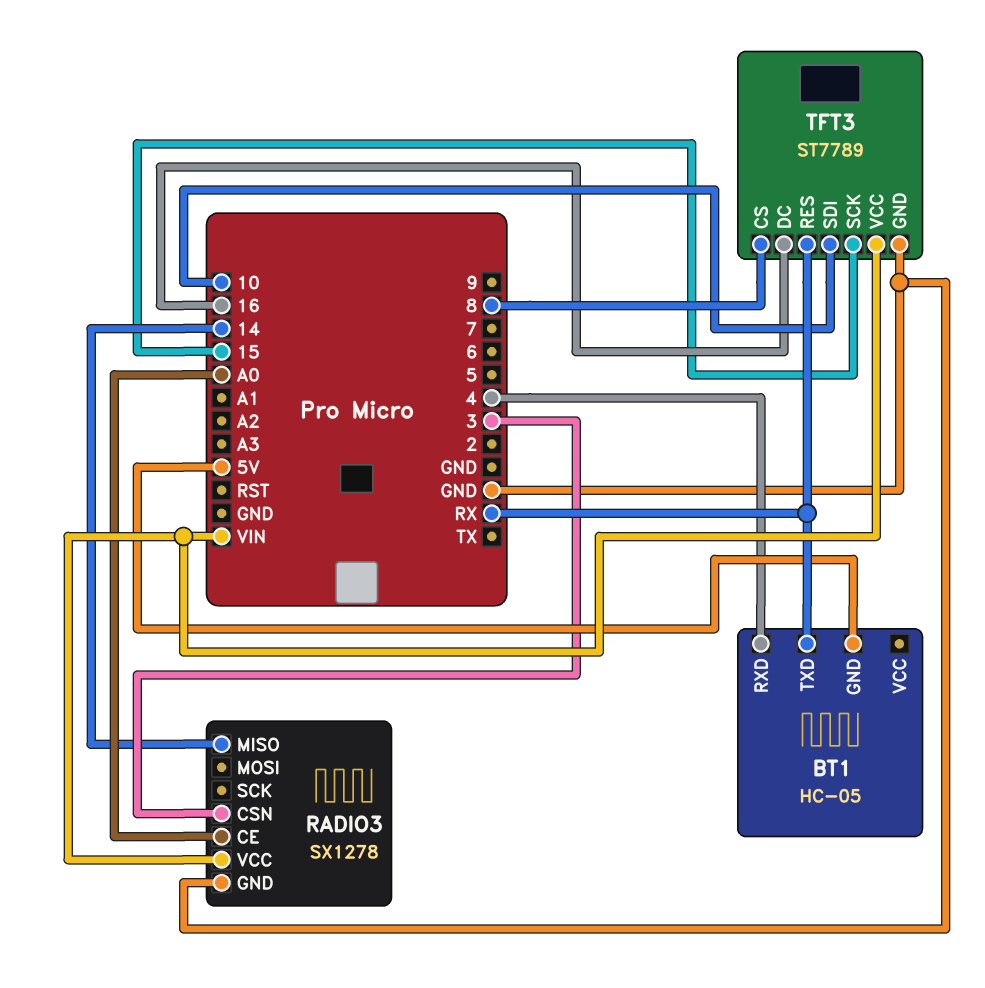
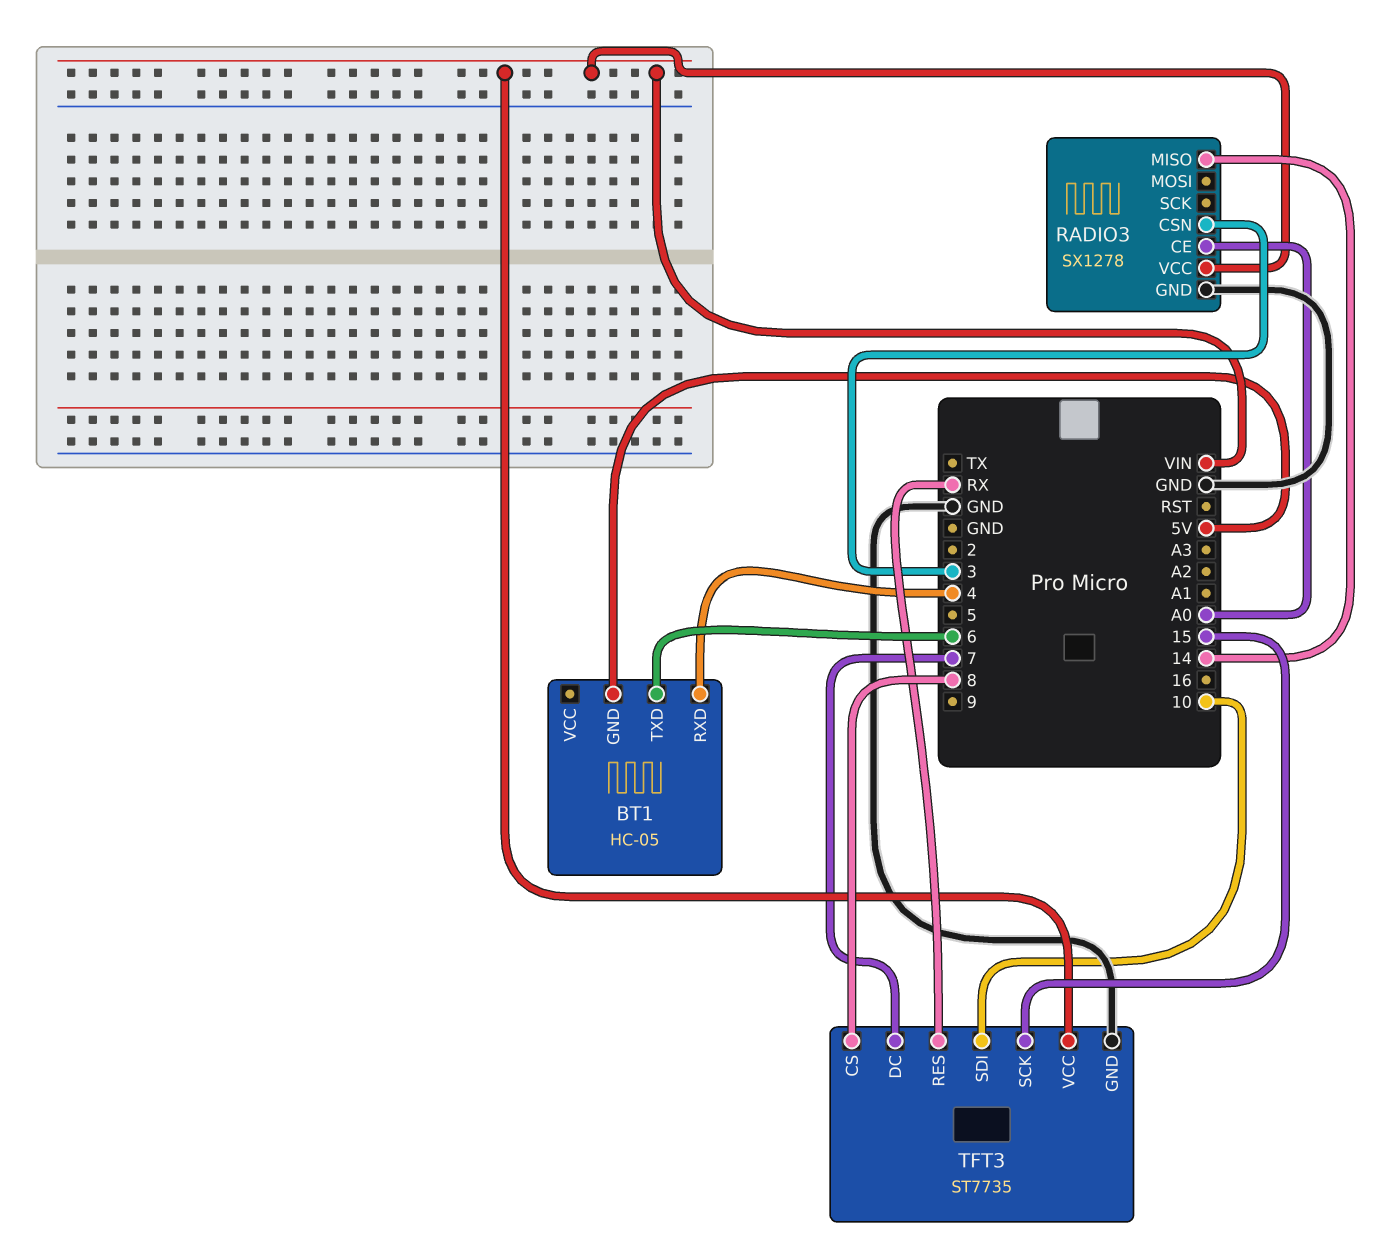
BT1 pin TXD: RX -> 6
TFT3: ST7789 -> ST7735
TFT3 pin DC: 16 -> 7

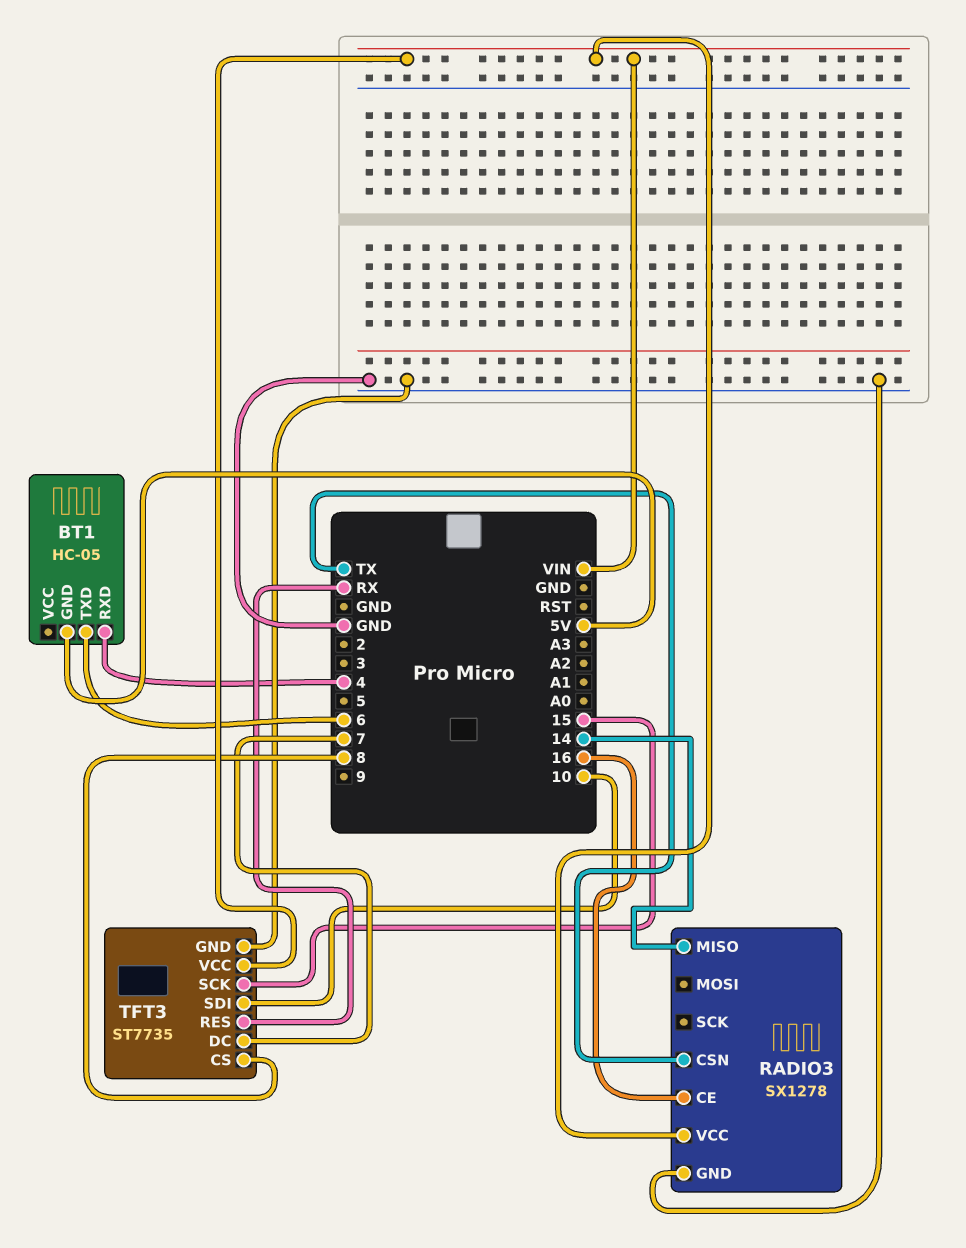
RADIO3 pin CE: A0 -> 16
RADIO3 pin CSN: 3 -> TX

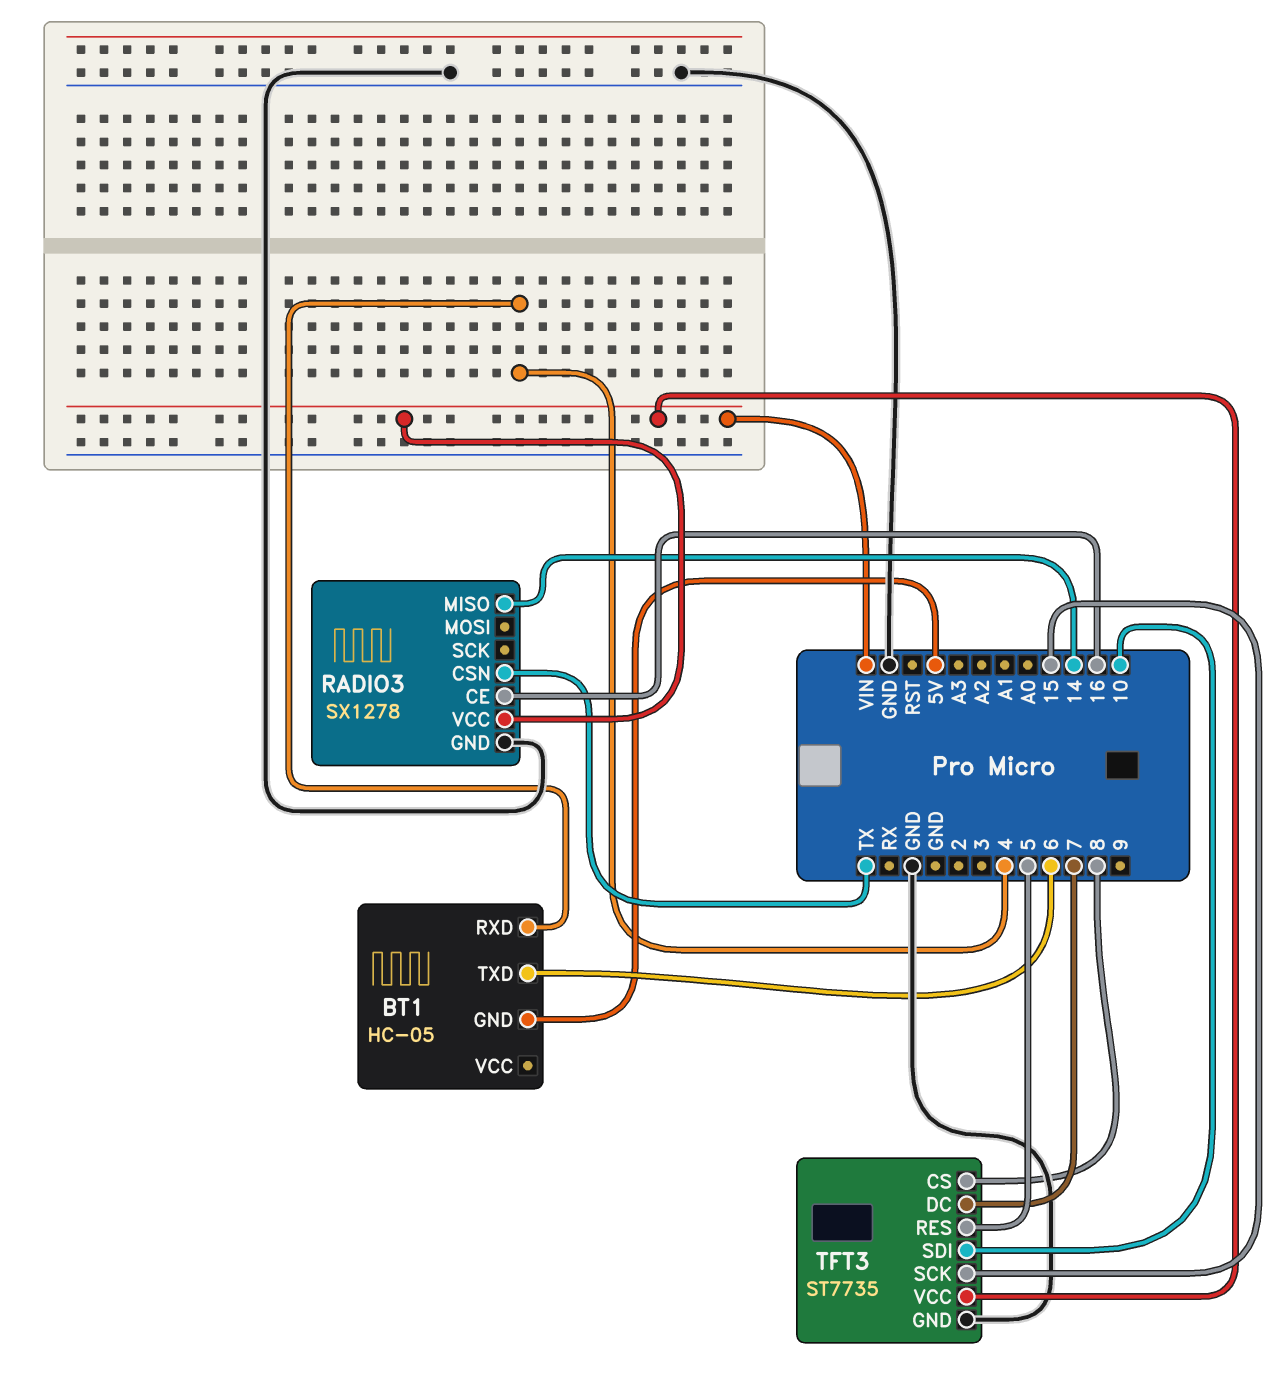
TFT3 pin RES: RX -> 5

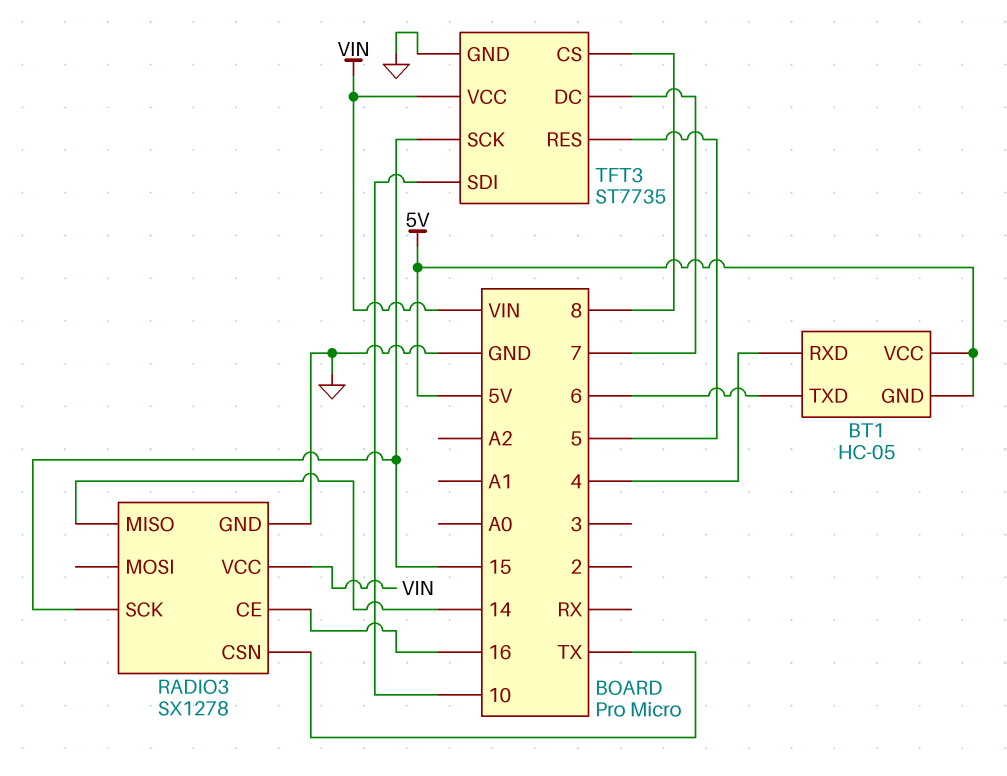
BT1 pin VCC: none -> 5V
RADIO3 pin SCK: none -> 15

